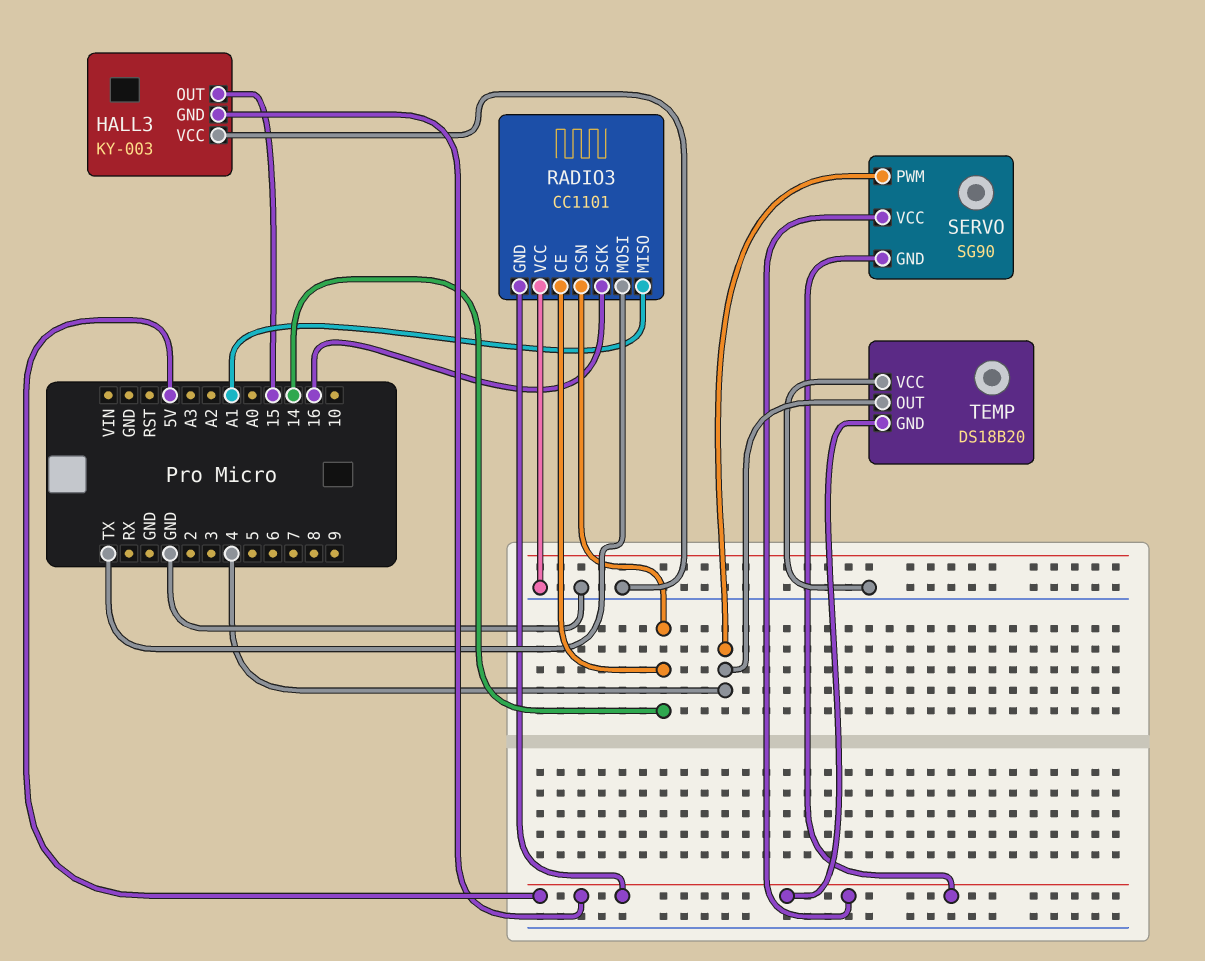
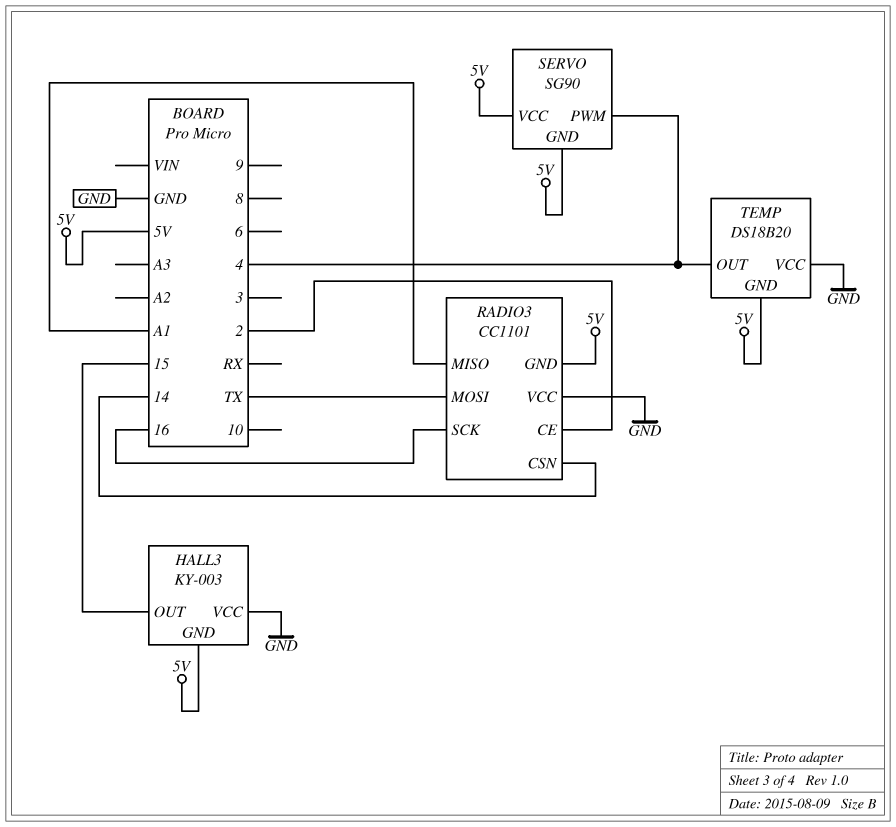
RADIO3 pin CE: 14 -> 2

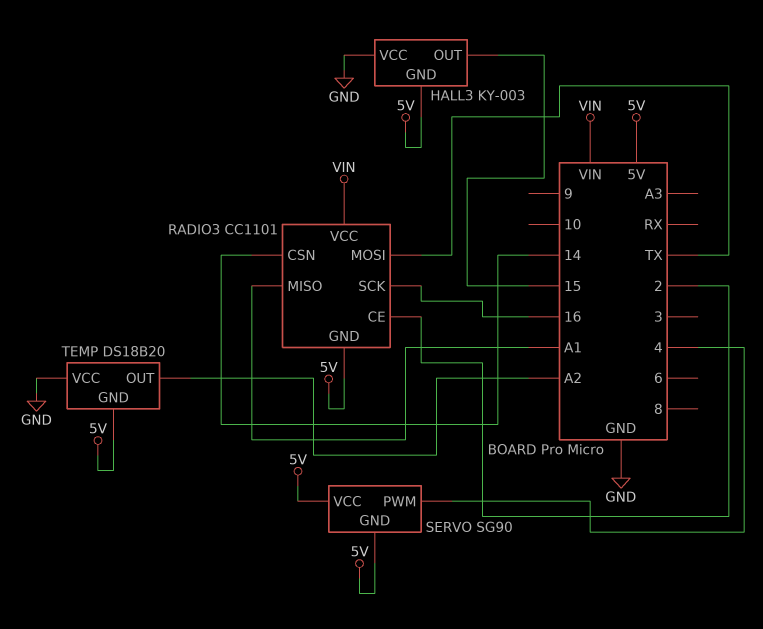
RADIO3 pin VCC: GND -> VIN
TEMP pin OUT: 4 -> A2

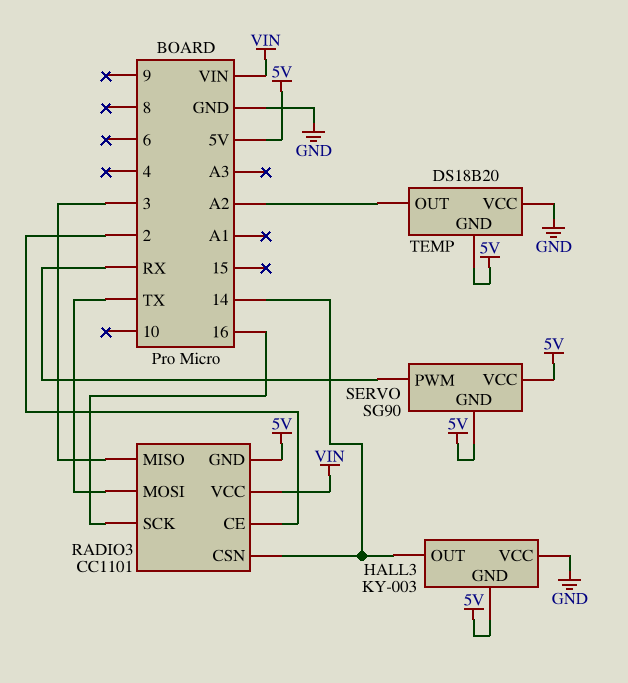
HALL3 pin OUT: 15 -> 14
RADIO3 pin MISO: A1 -> 3
SERVO pin PWM: 4 -> RX

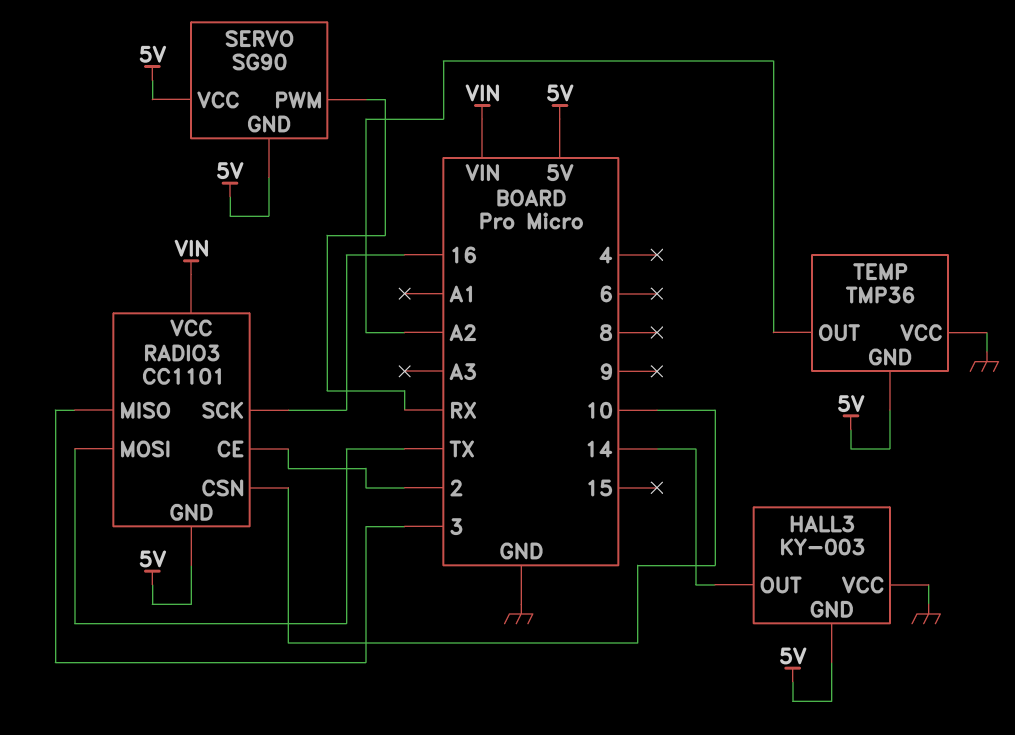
RADIO3 pin CSN: 14 -> 10
TEMP: DS18B20 -> TMP36

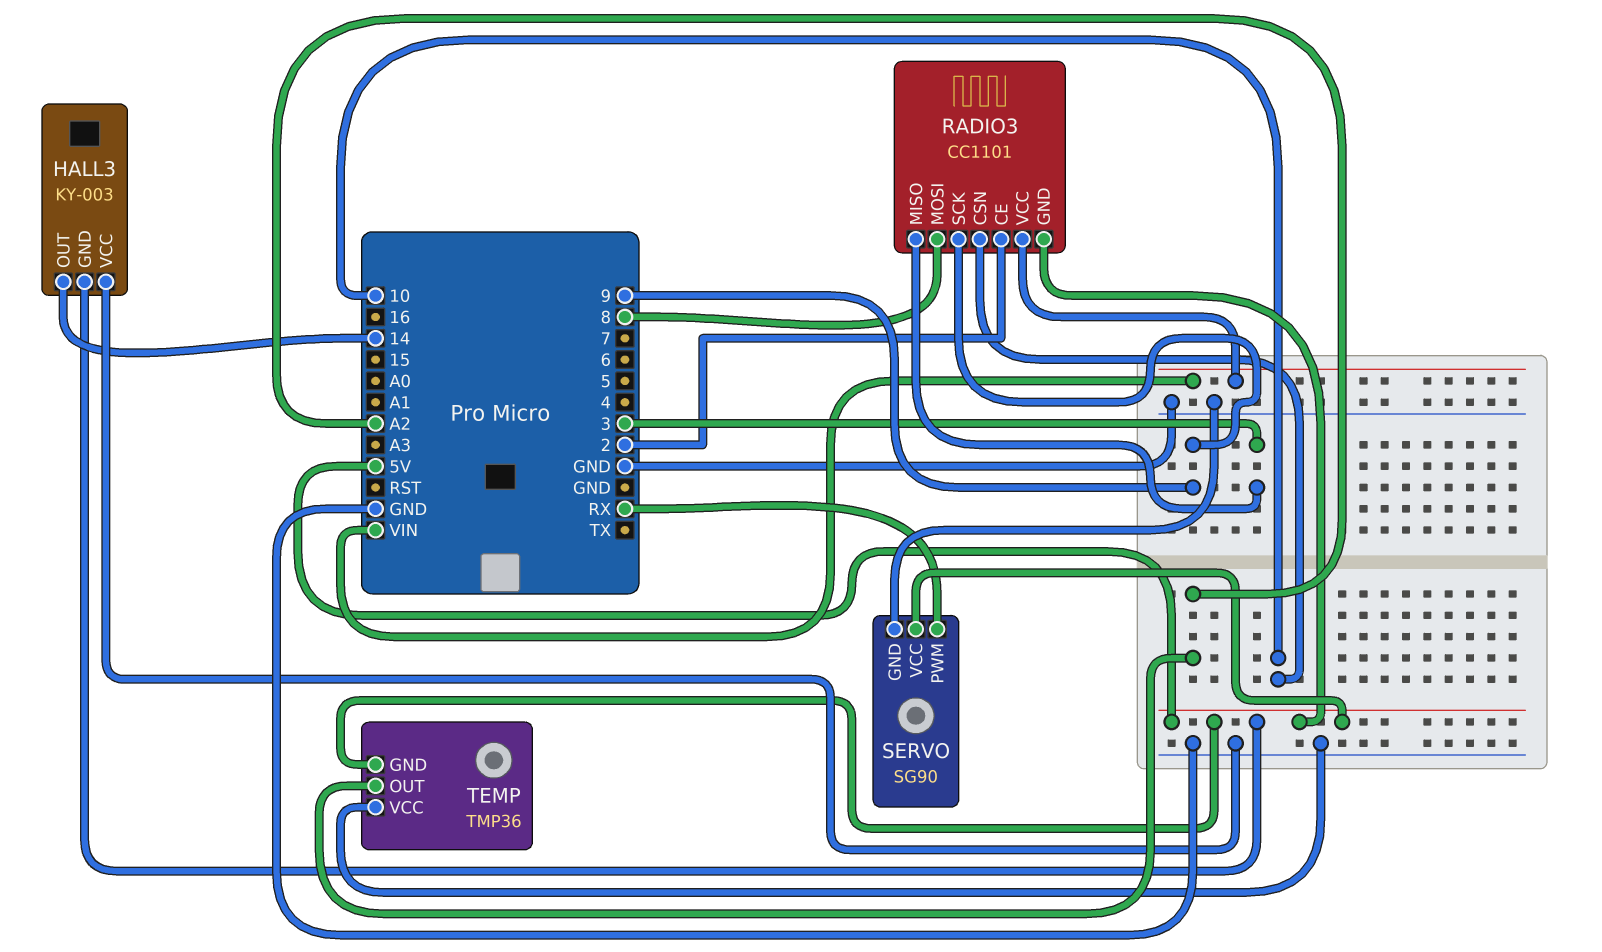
RADIO3 pin MOSI: TX -> 8
RADIO3 pin SCK: 16 -> 9
SERVO pin GND: 5V -> GND

